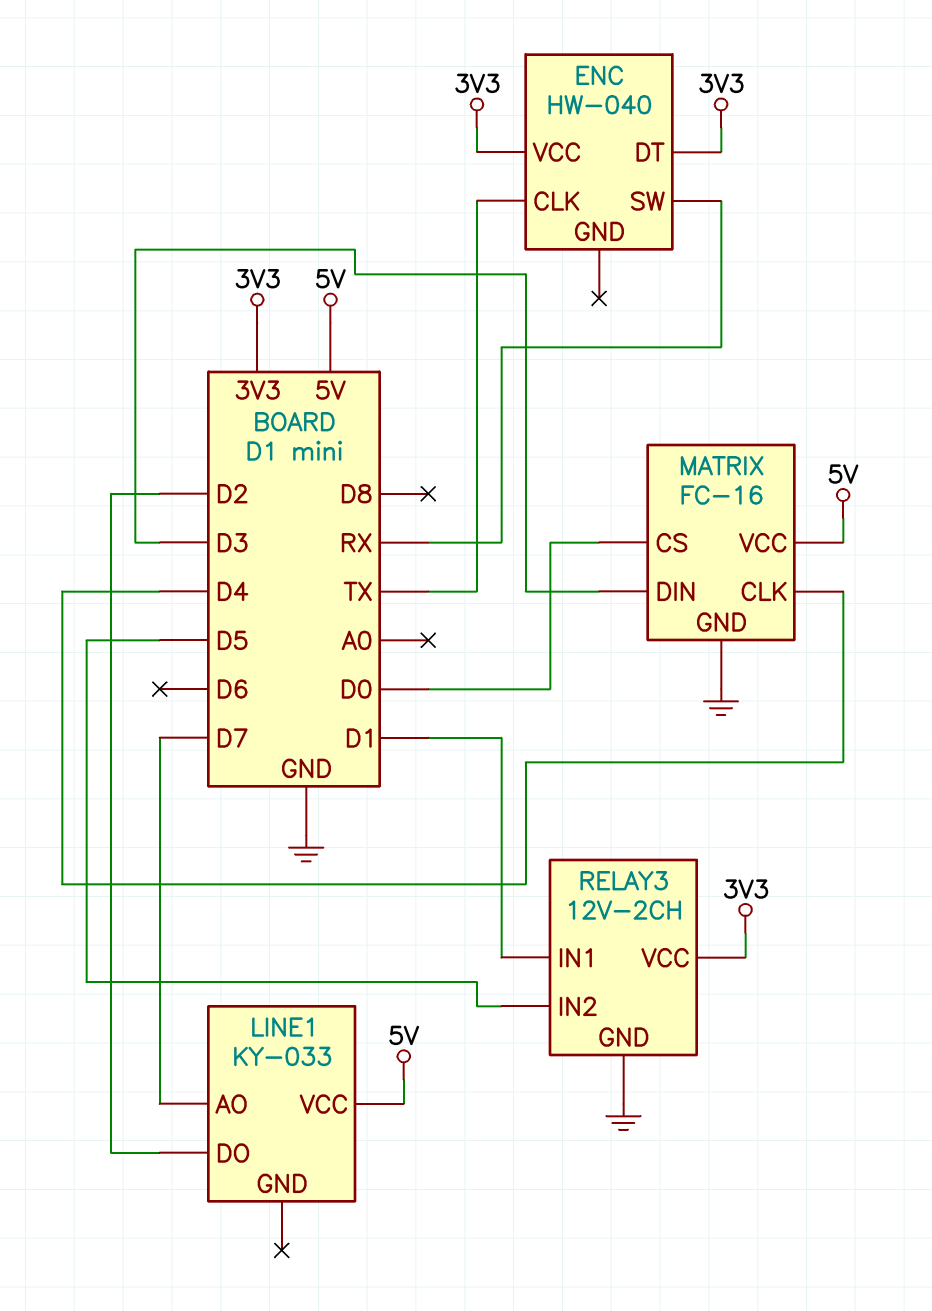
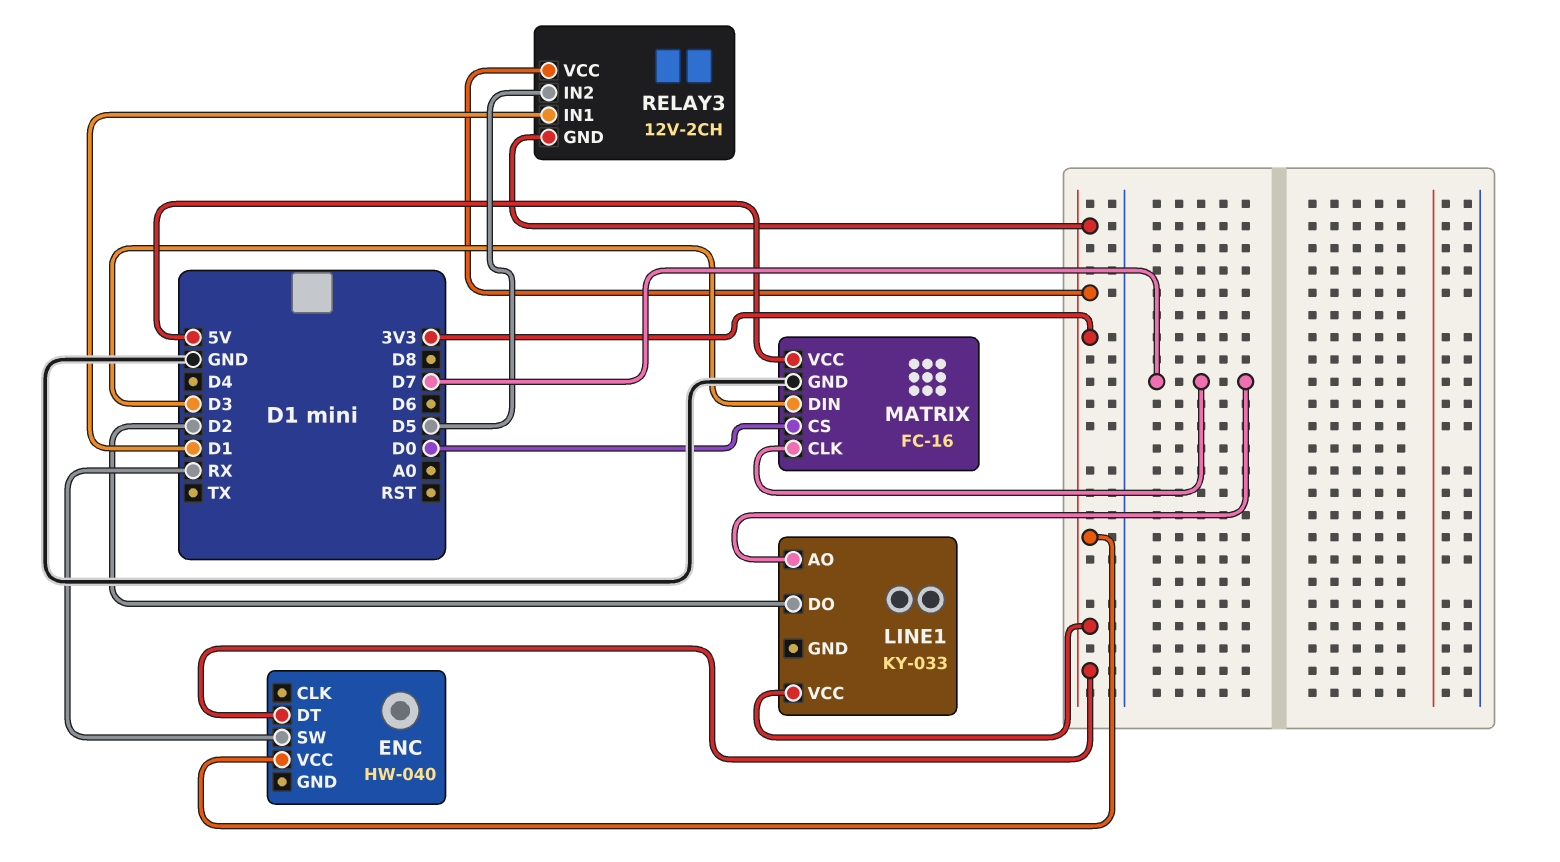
ENC pin CLK: TX -> none
LINE1 pin VCC: 5V -> 3V3
MATRIX pin CLK: D4 -> D7
RELAY3 pin GND: GND -> 3V3

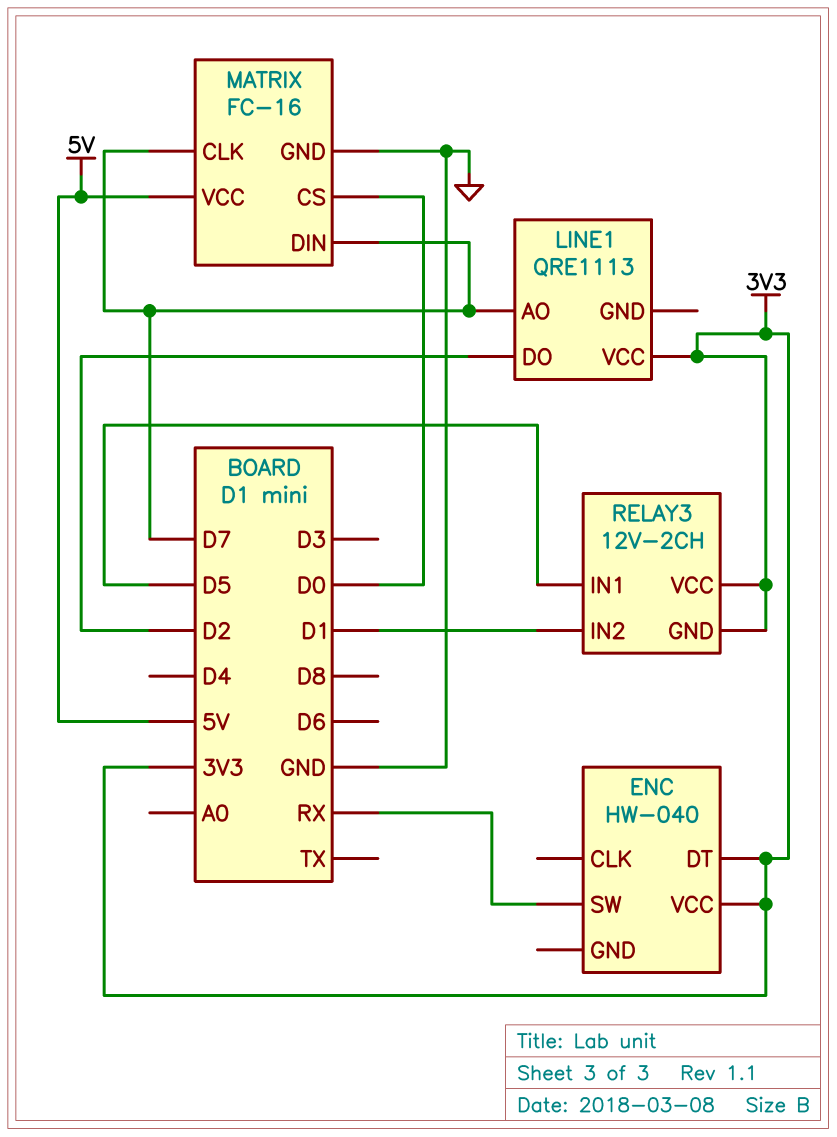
LINE1: KY-033 -> QRE1113
MATRIX pin DIN: D3 -> D7
RELAY3 pin IN1: D1 -> D5
RELAY3 pin IN2: D5 -> D1

